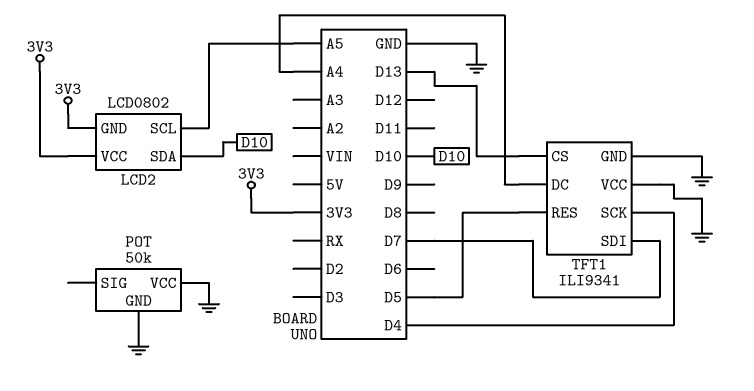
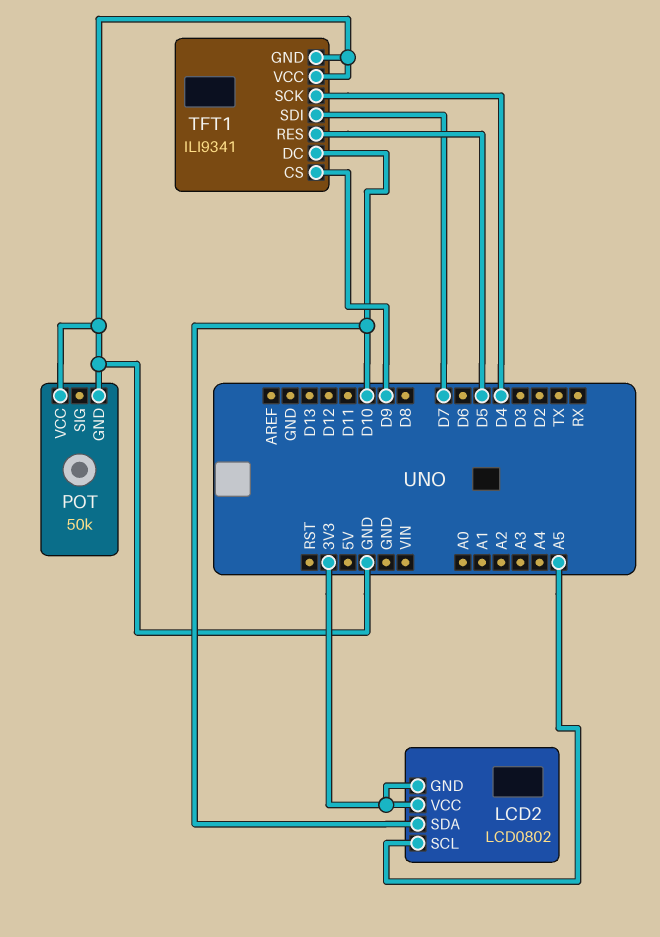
TFT1 pin CS: D13 -> D9
TFT1 pin DC: A4 -> D10

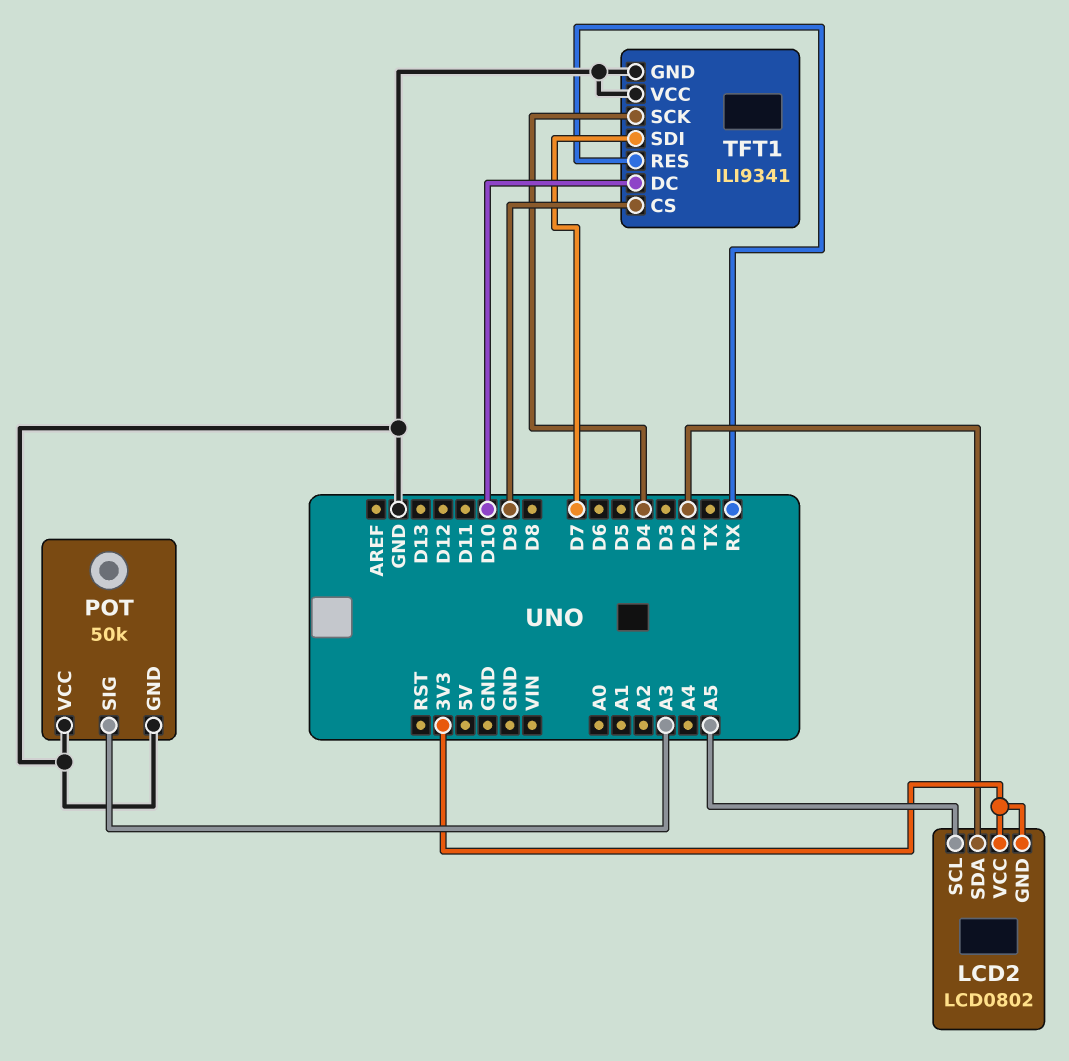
LCD2 pin SDA: D10 -> D2
POT pin SIG: none -> A3
TFT1 pin RES: D5 -> RX

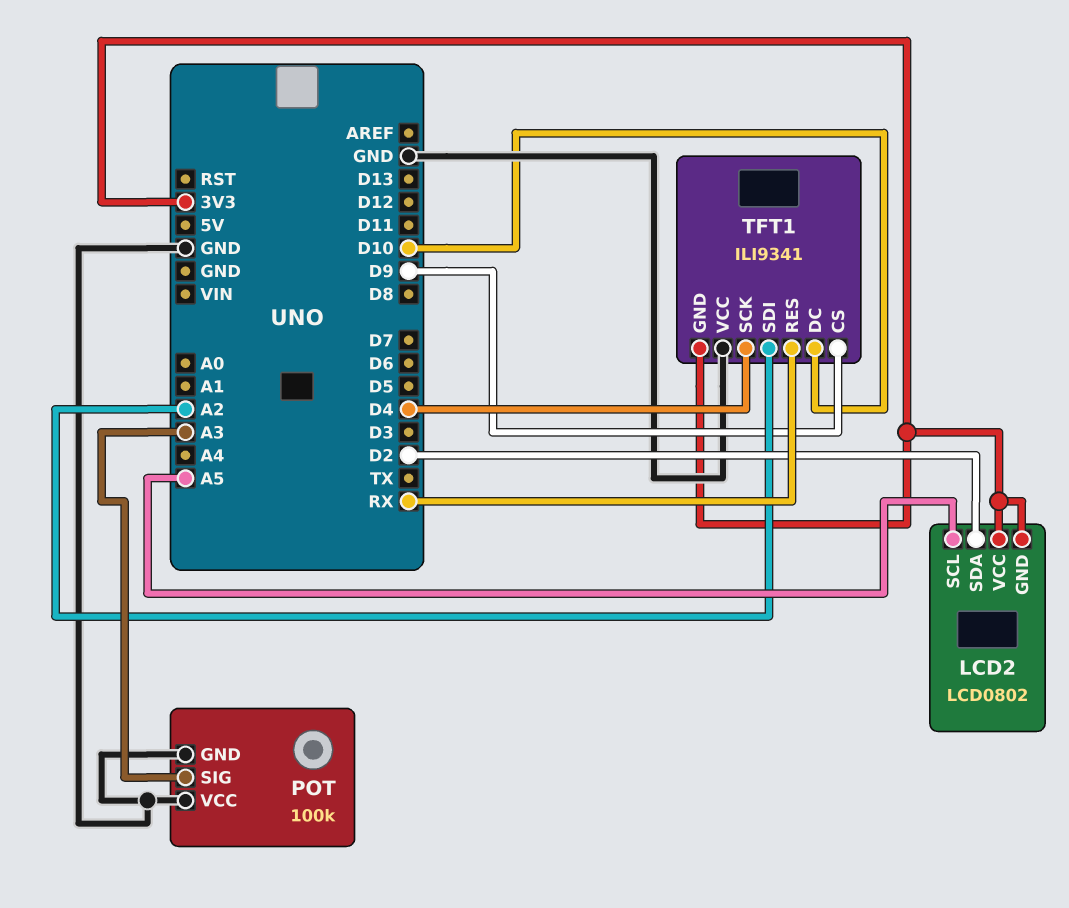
POT: 50k -> 100k
TFT1 pin GND: GND -> 3V3
TFT1 pin SDI: D7 -> A2

